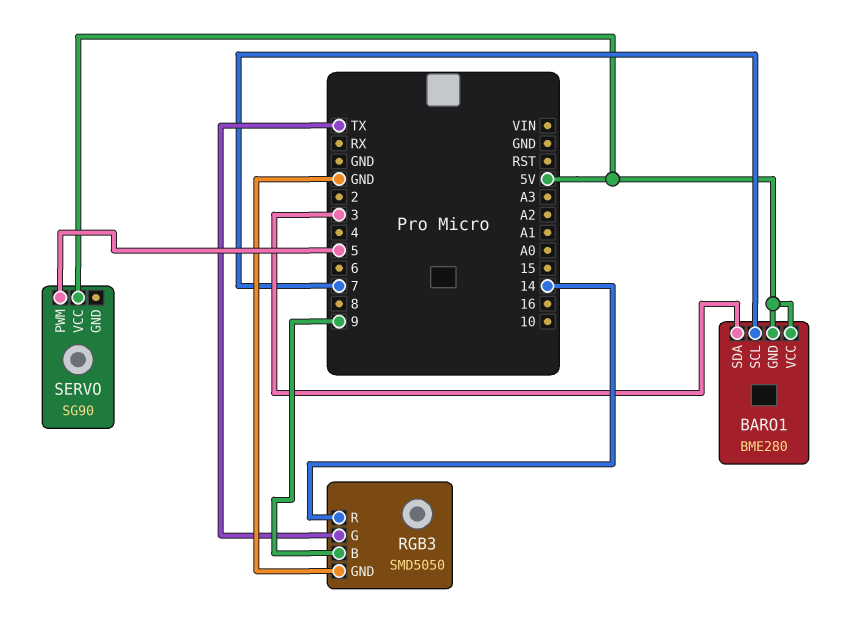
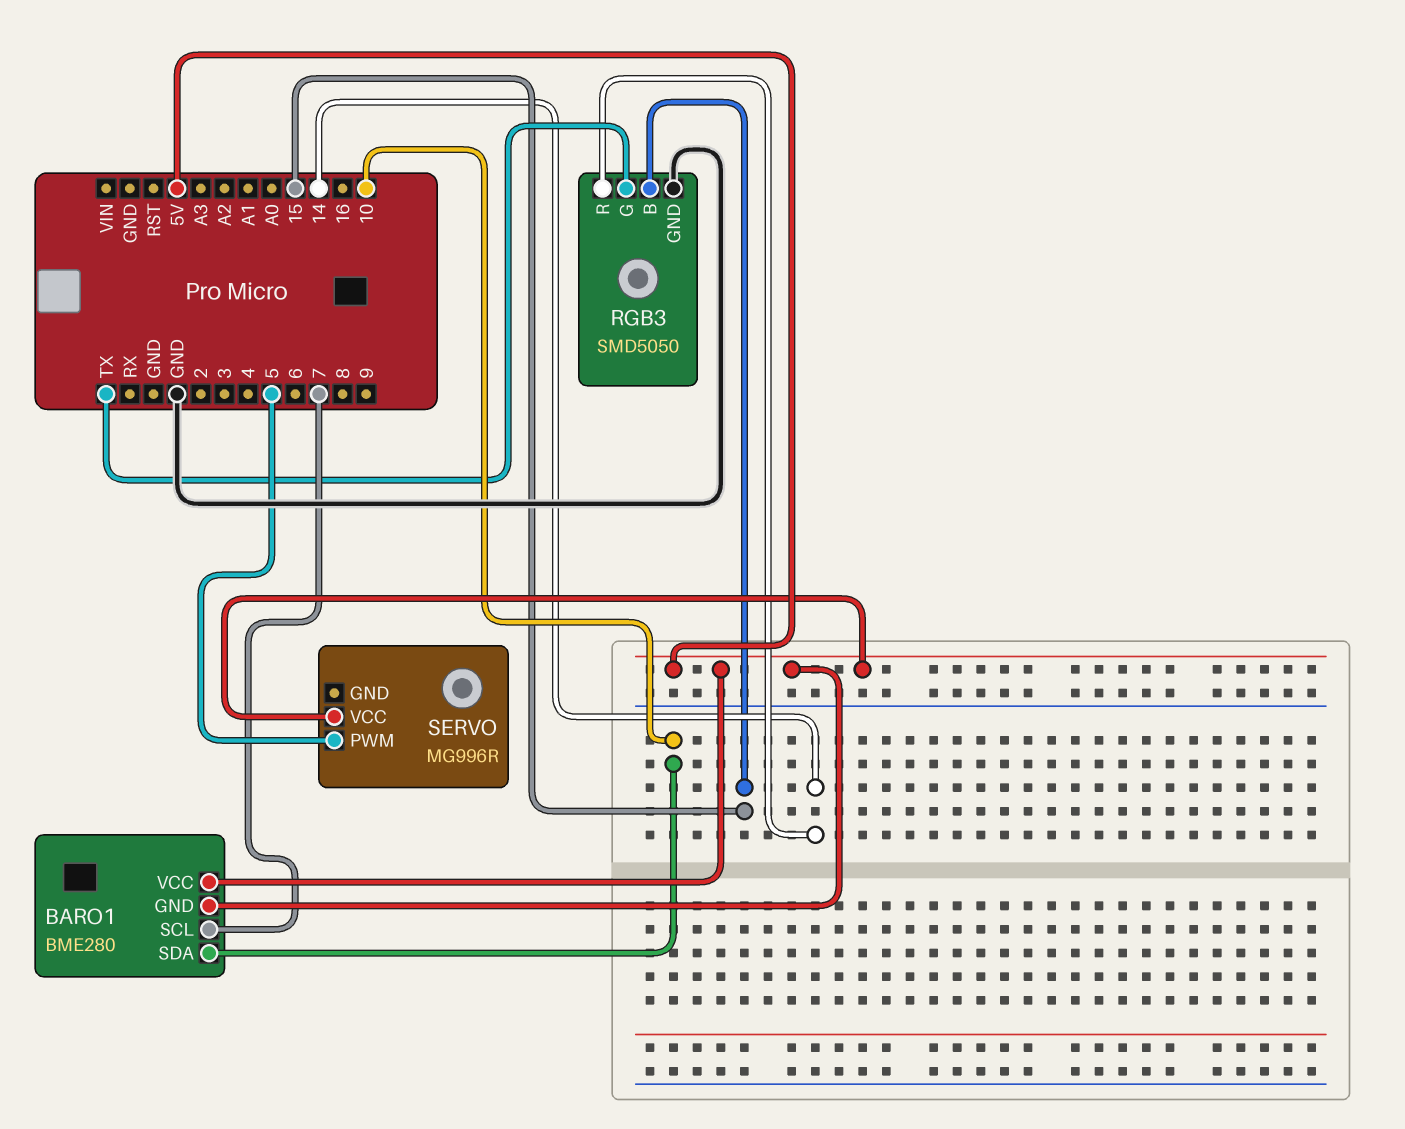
BARO1 pin SDA: 3 -> 10
RGB3 pin B: 9 -> 15
SERVO: SG90 -> MG996R

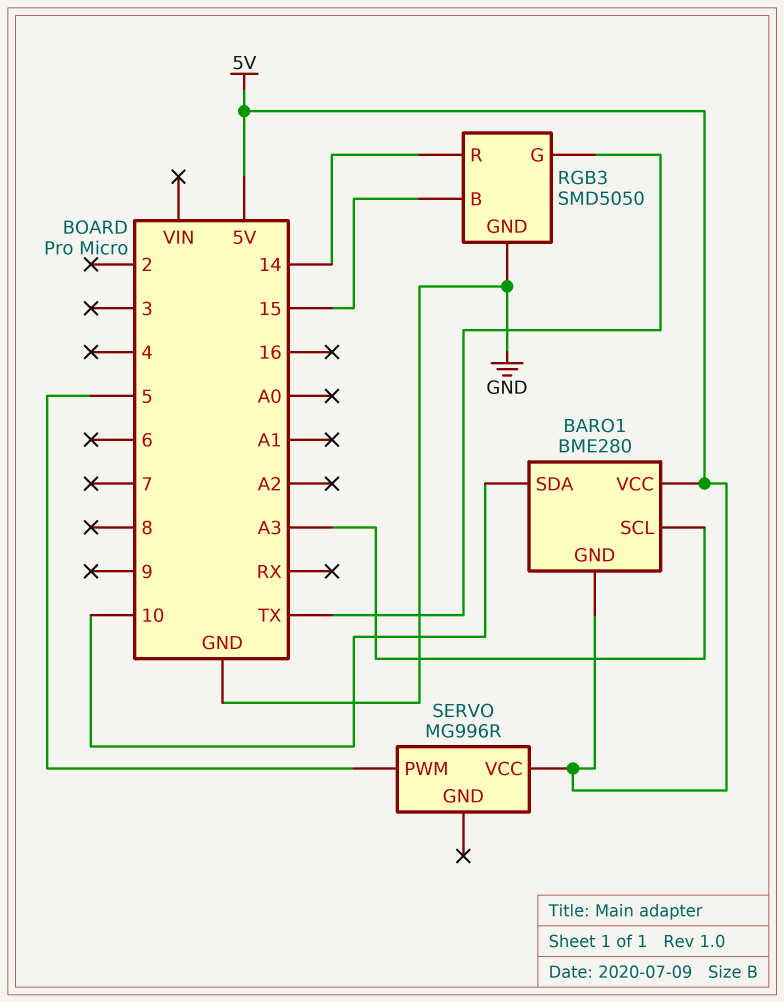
BARO1 pin SCL: 7 -> A3

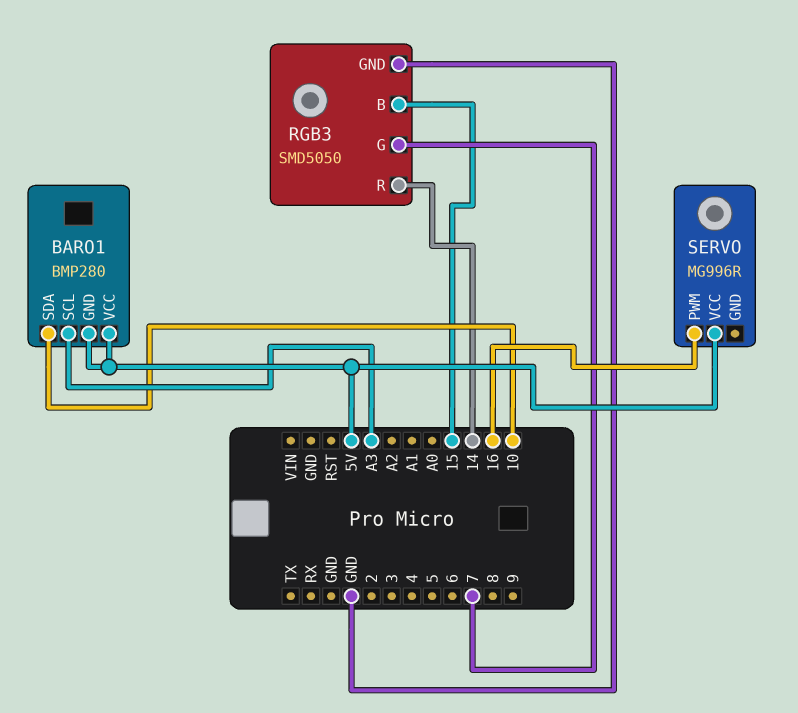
BARO1: BME280 -> BMP280
RGB3 pin G: TX -> 7
SERVO pin PWM: 5 -> 16

